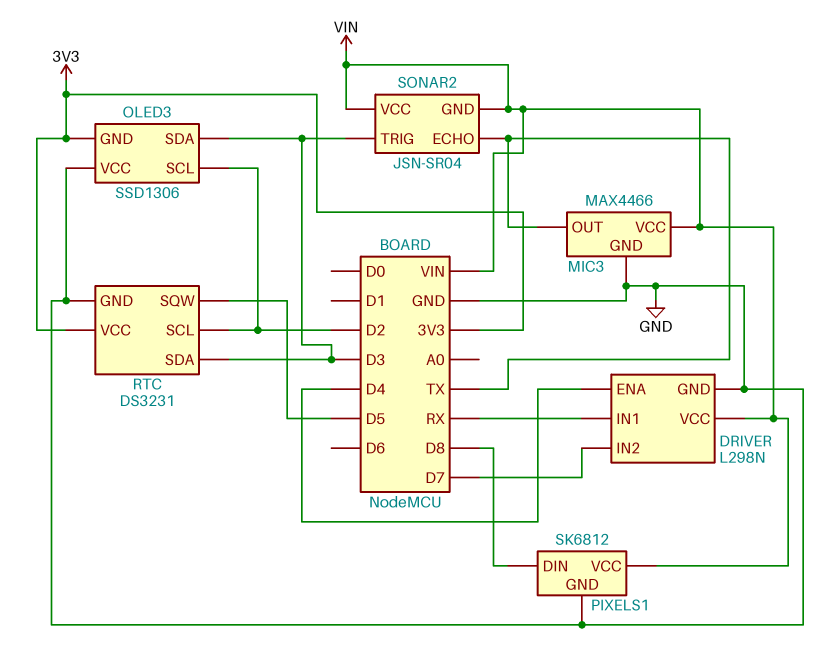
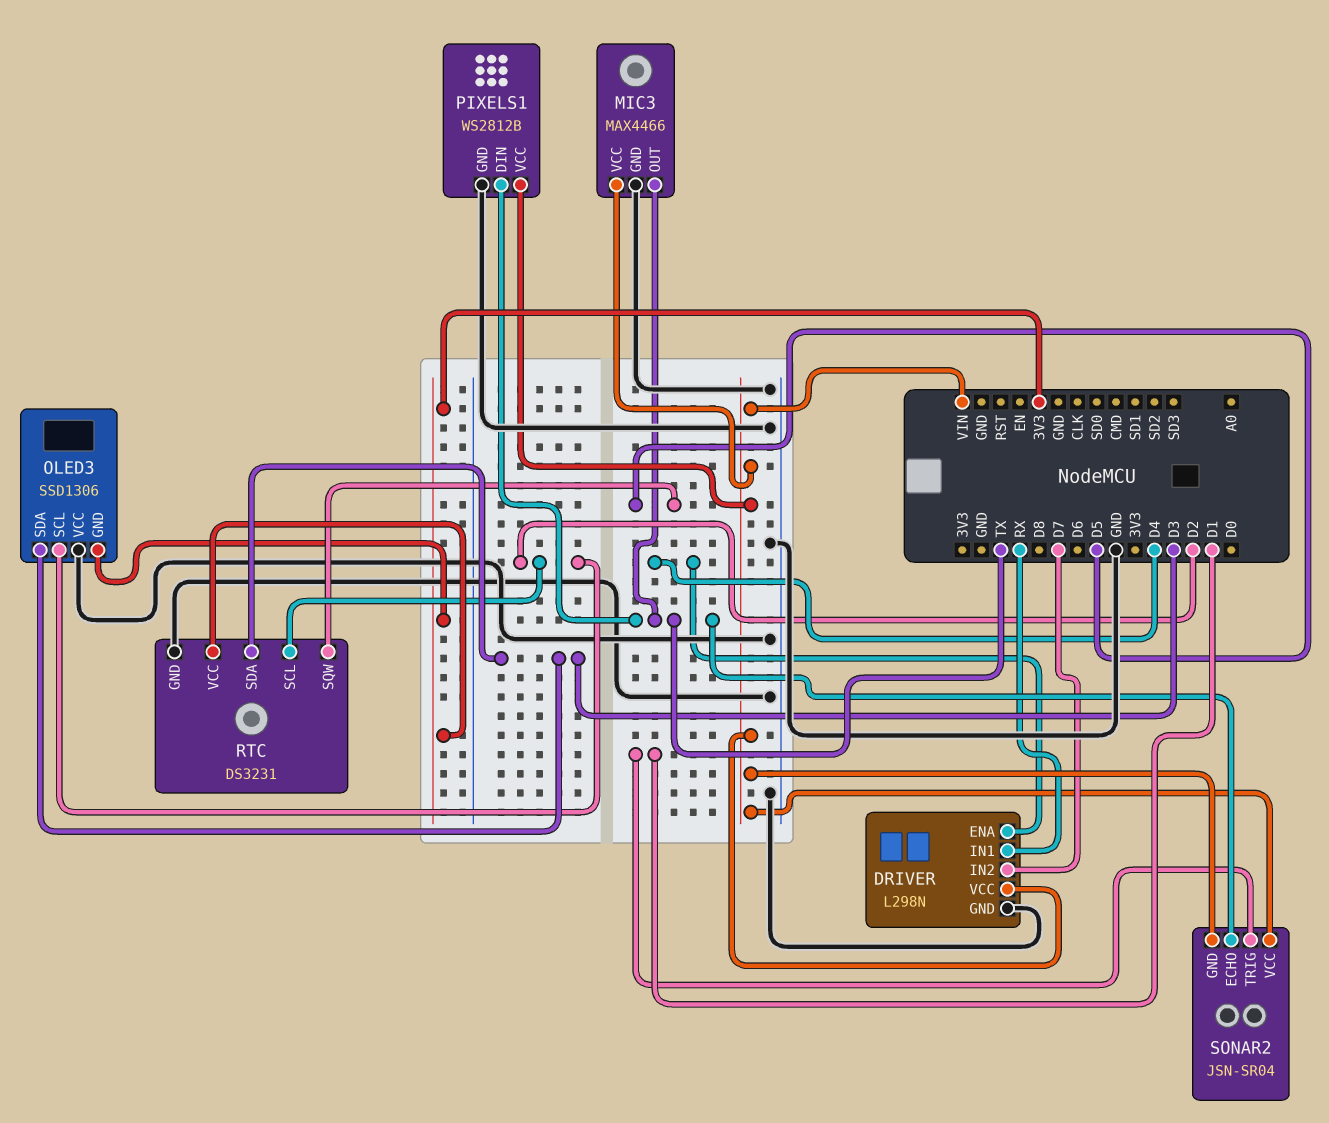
PIXELS1: SK6812 -> WS2812B
PIXELS1 pin DIN: D8 -> TX
SONAR2 pin TRIG: D3 -> D1

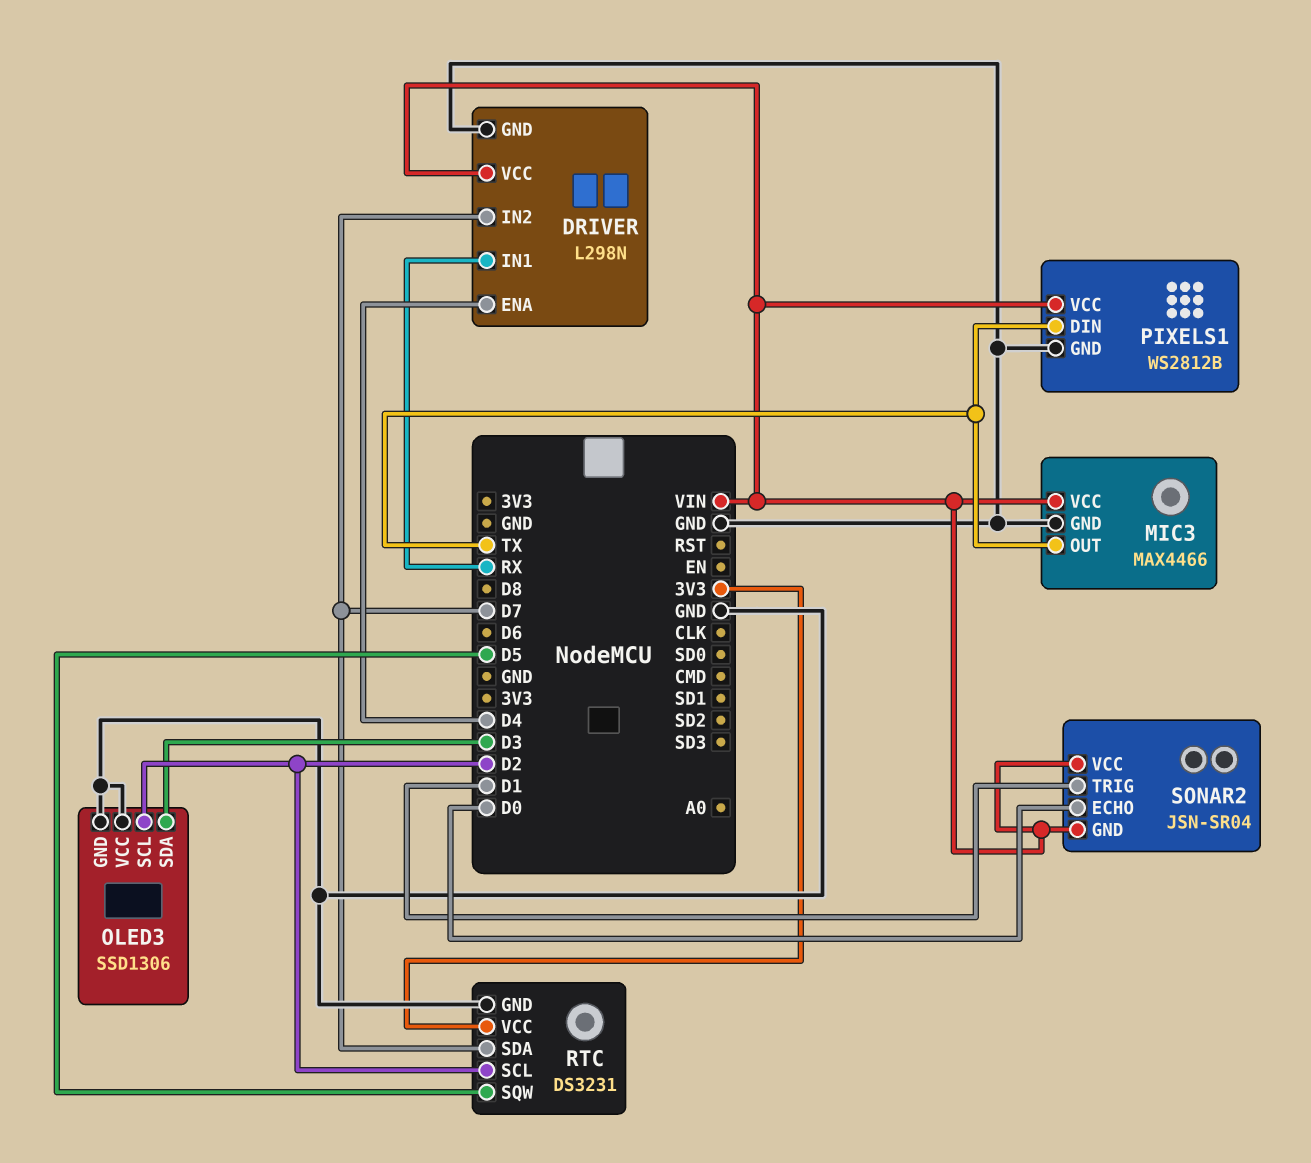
OLED3 pin GND: 3V3 -> GND
RTC pin SDA: D3 -> D7
SONAR2 pin ECHO: TX -> D0

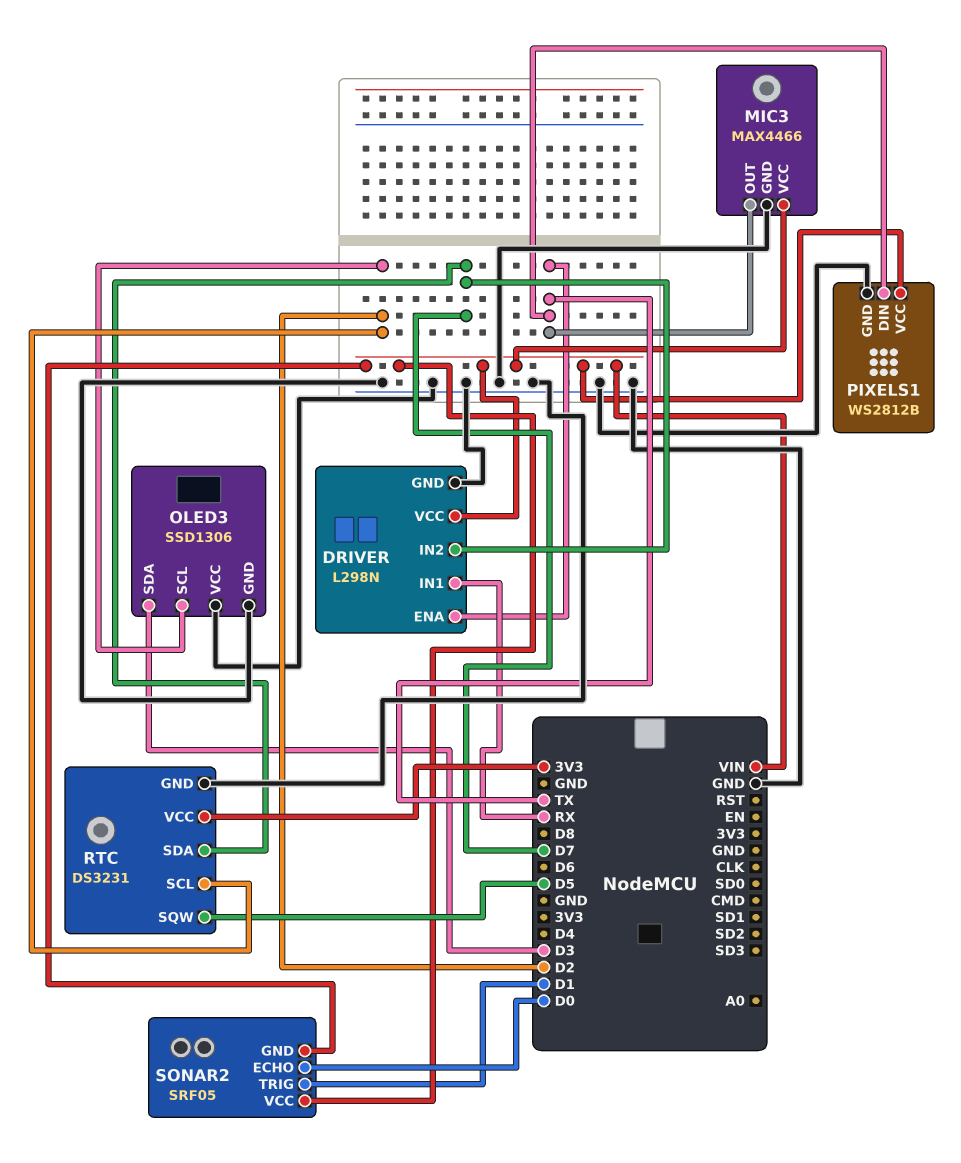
DRIVER pin ENA: D4 -> TX
SONAR2: JSN-SR04 -> SRF05

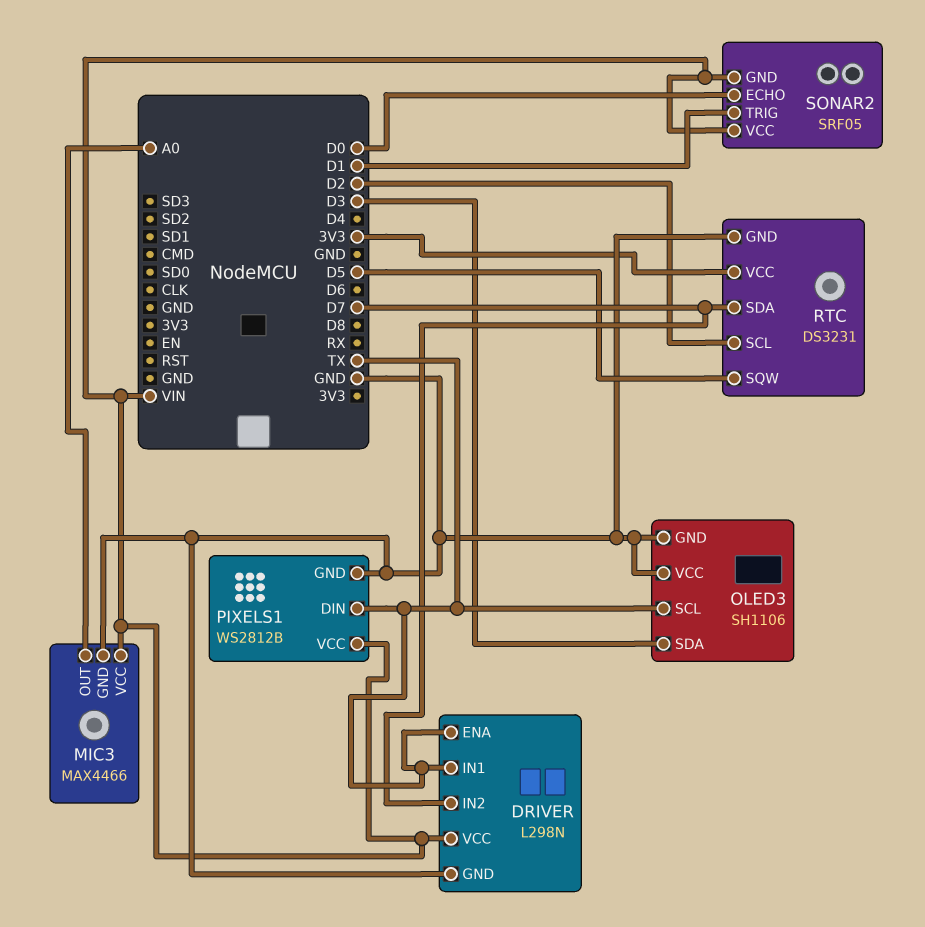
DRIVER pin IN1: RX -> TX
MIC3 pin OUT: TX -> A0
OLED3: SSD1306 -> SH1106
OLED3 pin SCL: D2 -> TX

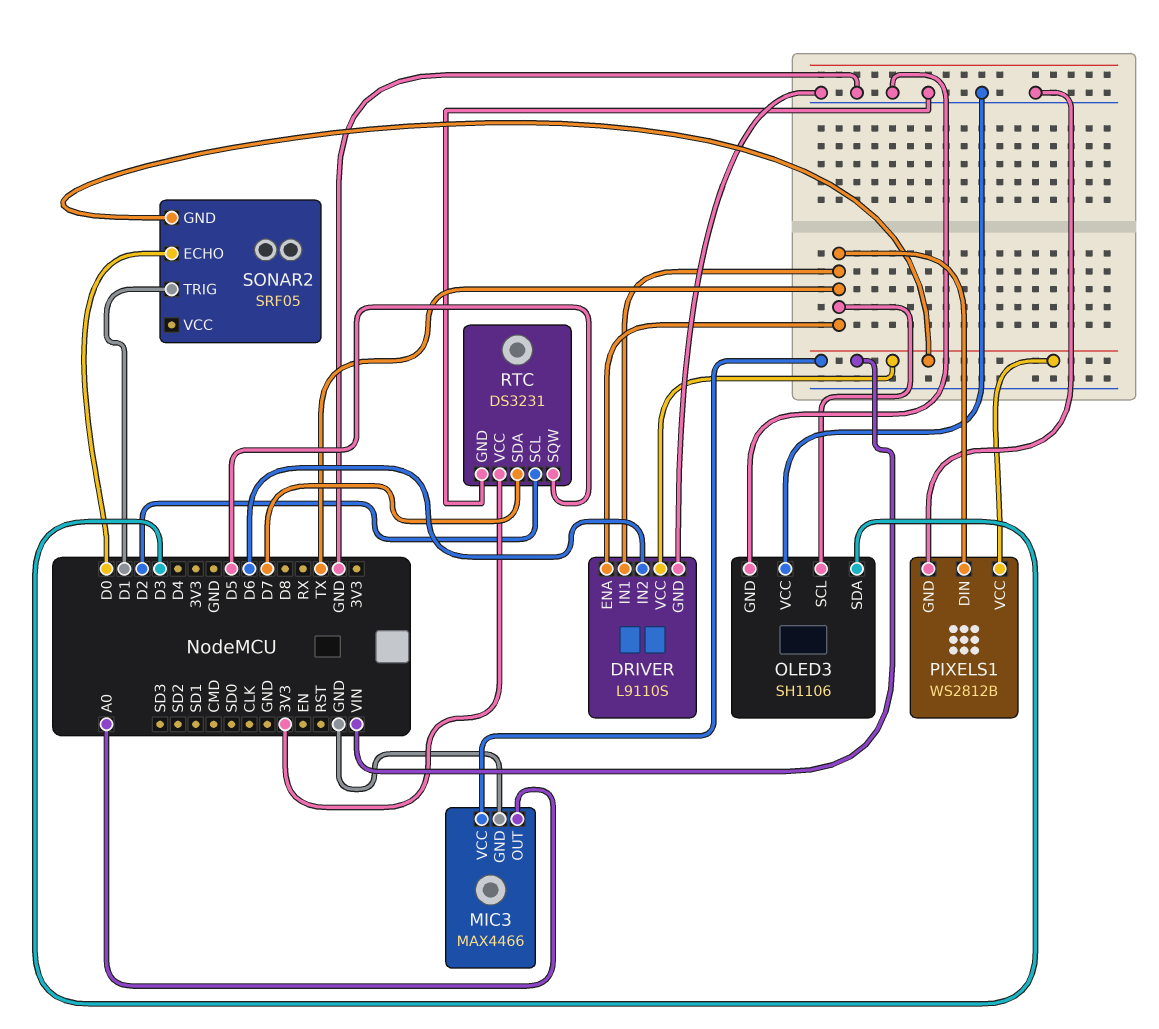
DRIVER: L298N -> L9110S
DRIVER pin IN2: D7 -> D6
SONAR2 pin VCC: VIN -> none

